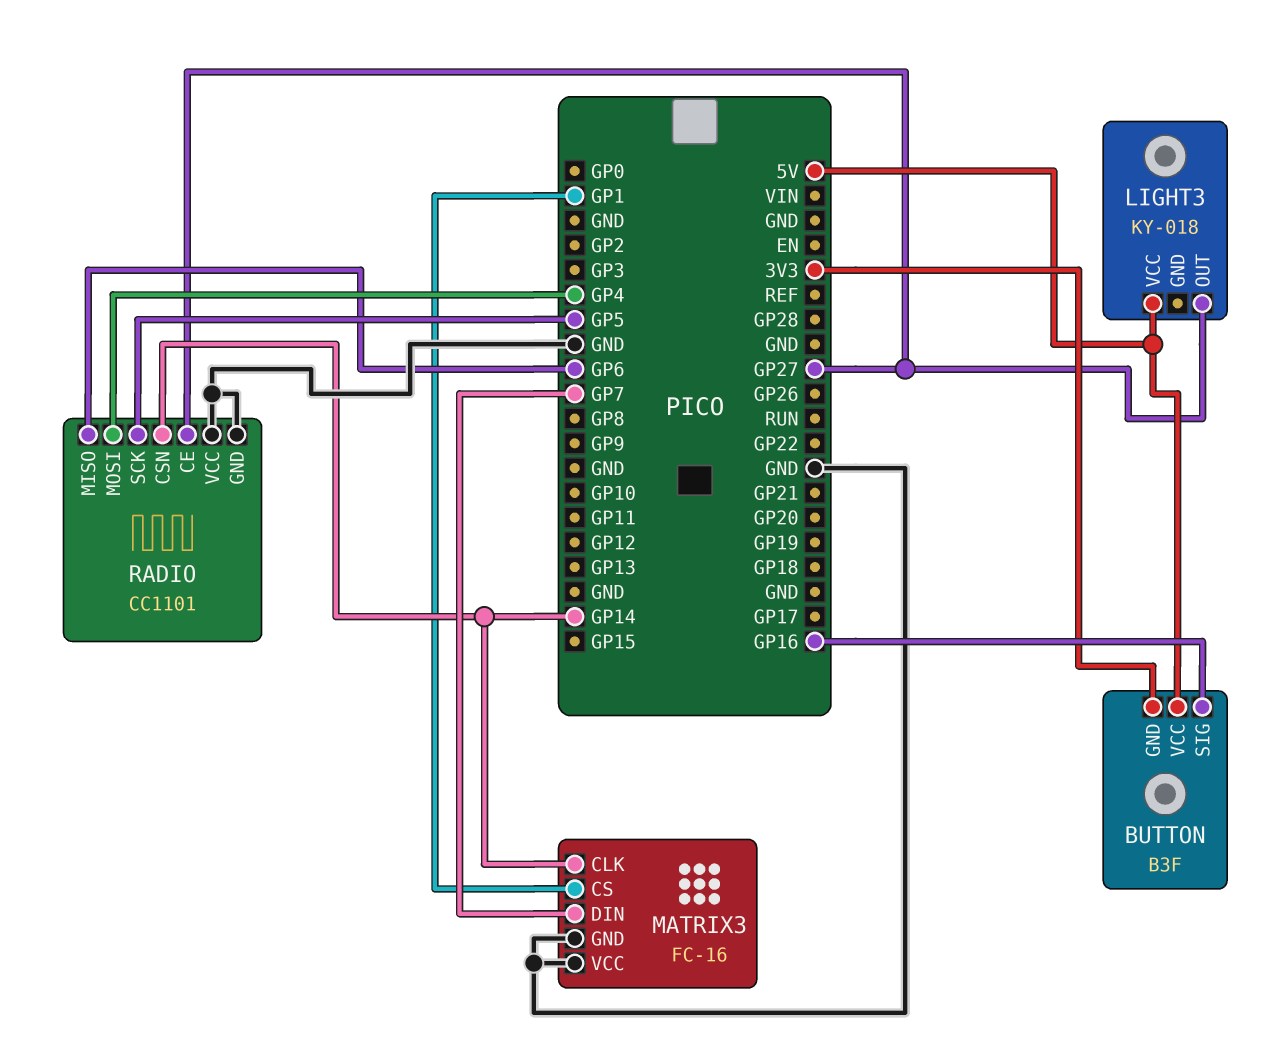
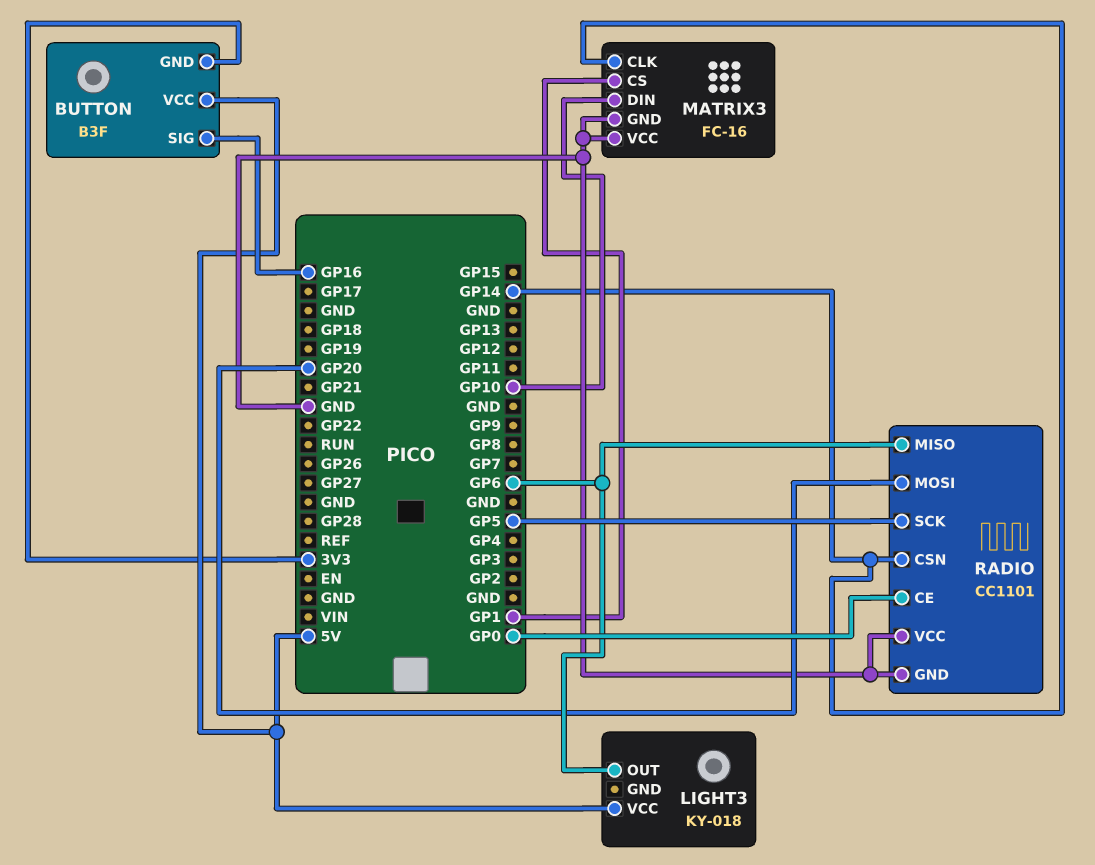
LIGHT3 pin OUT: GP27 -> GP6
MATRIX3 pin DIN: GP7 -> GP10
RADIO pin CE: GP27 -> GP0
RADIO pin MOSI: GP4 -> GP20

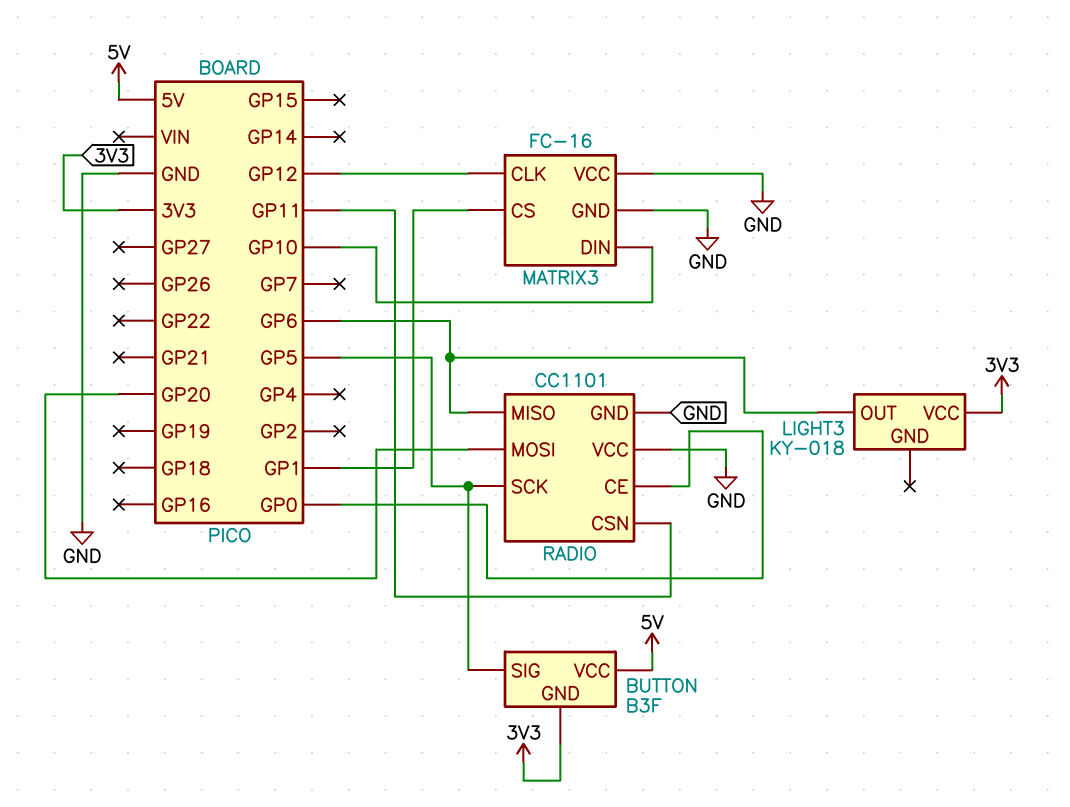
BUTTON pin SIG: GP16 -> GP5
LIGHT3 pin VCC: 5V -> 3V3
MATRIX3 pin CLK: GP14 -> GP12
RADIO pin CSN: GP14 -> GP11

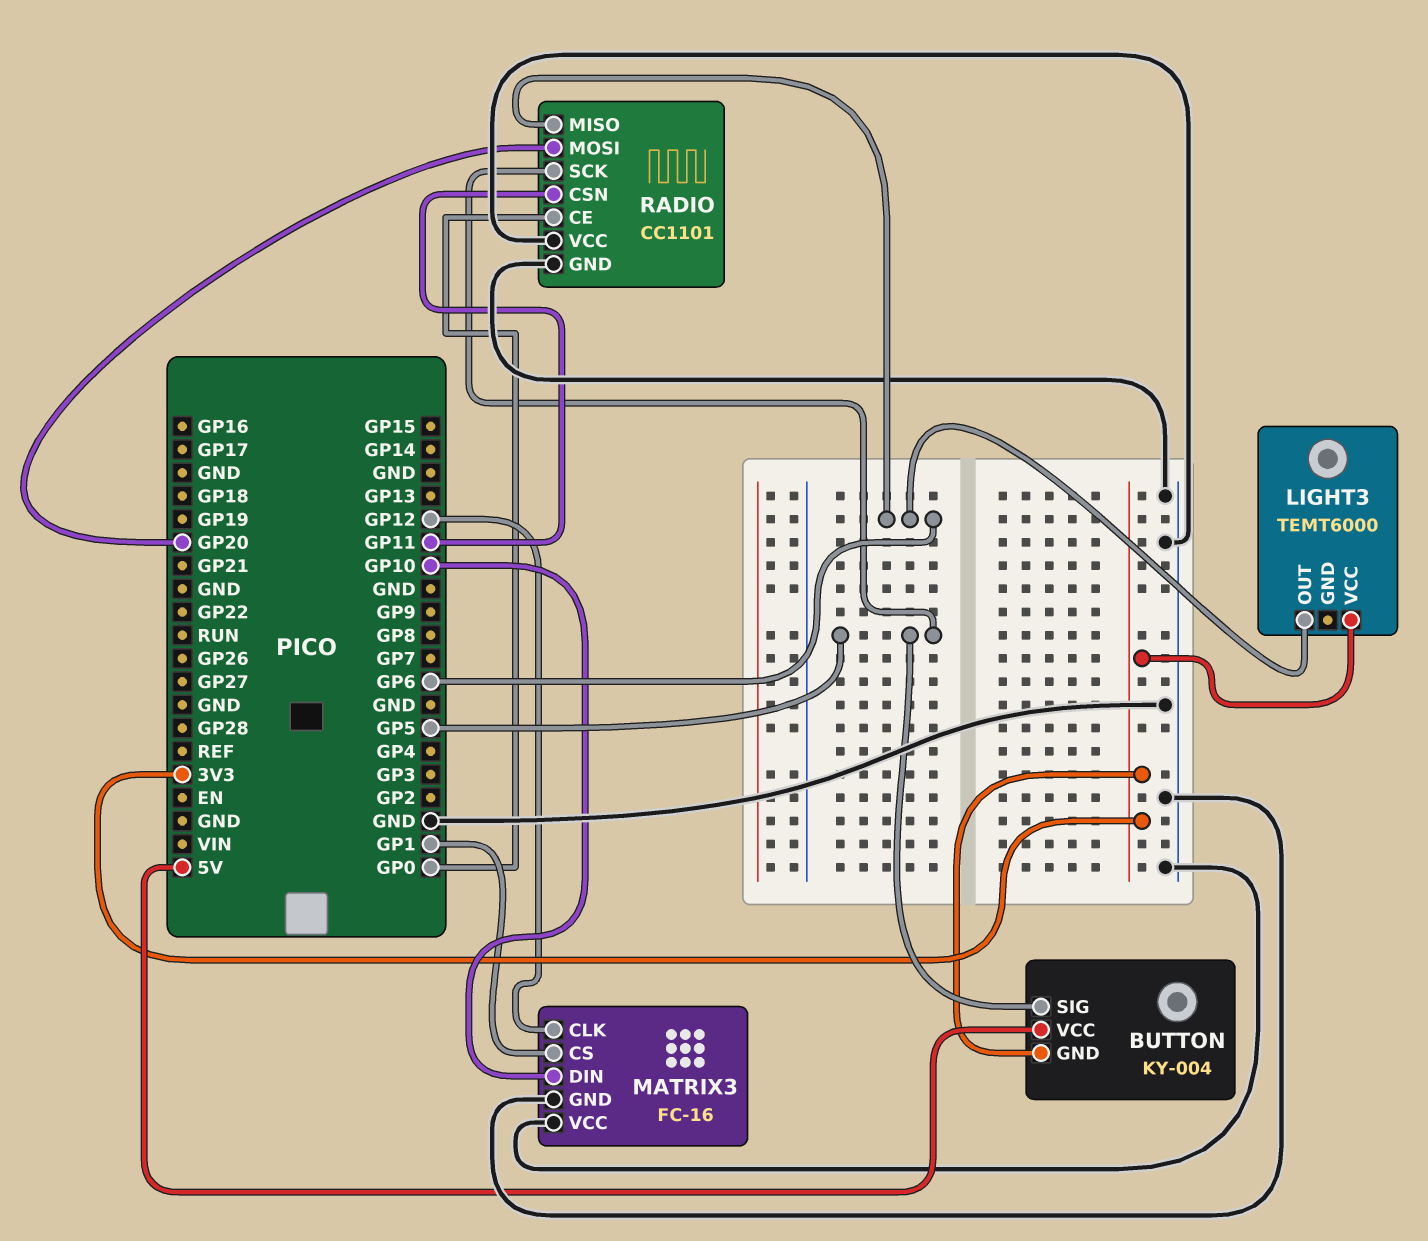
BUTTON: B3F -> KY-004
LIGHT3: KY-018 -> TEMT6000

